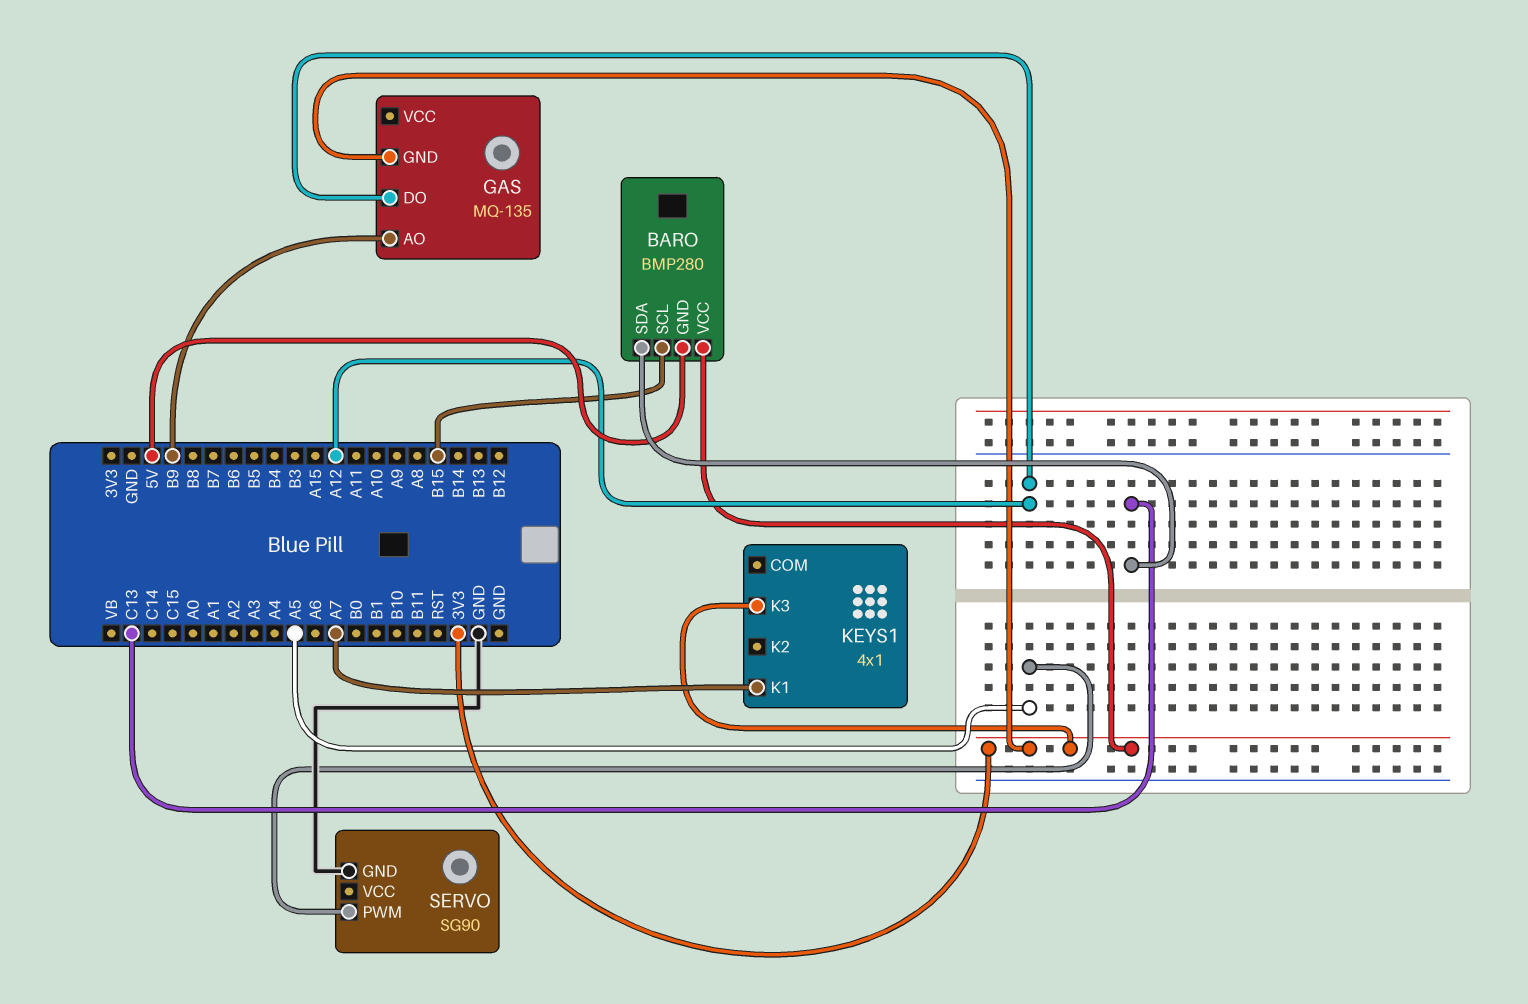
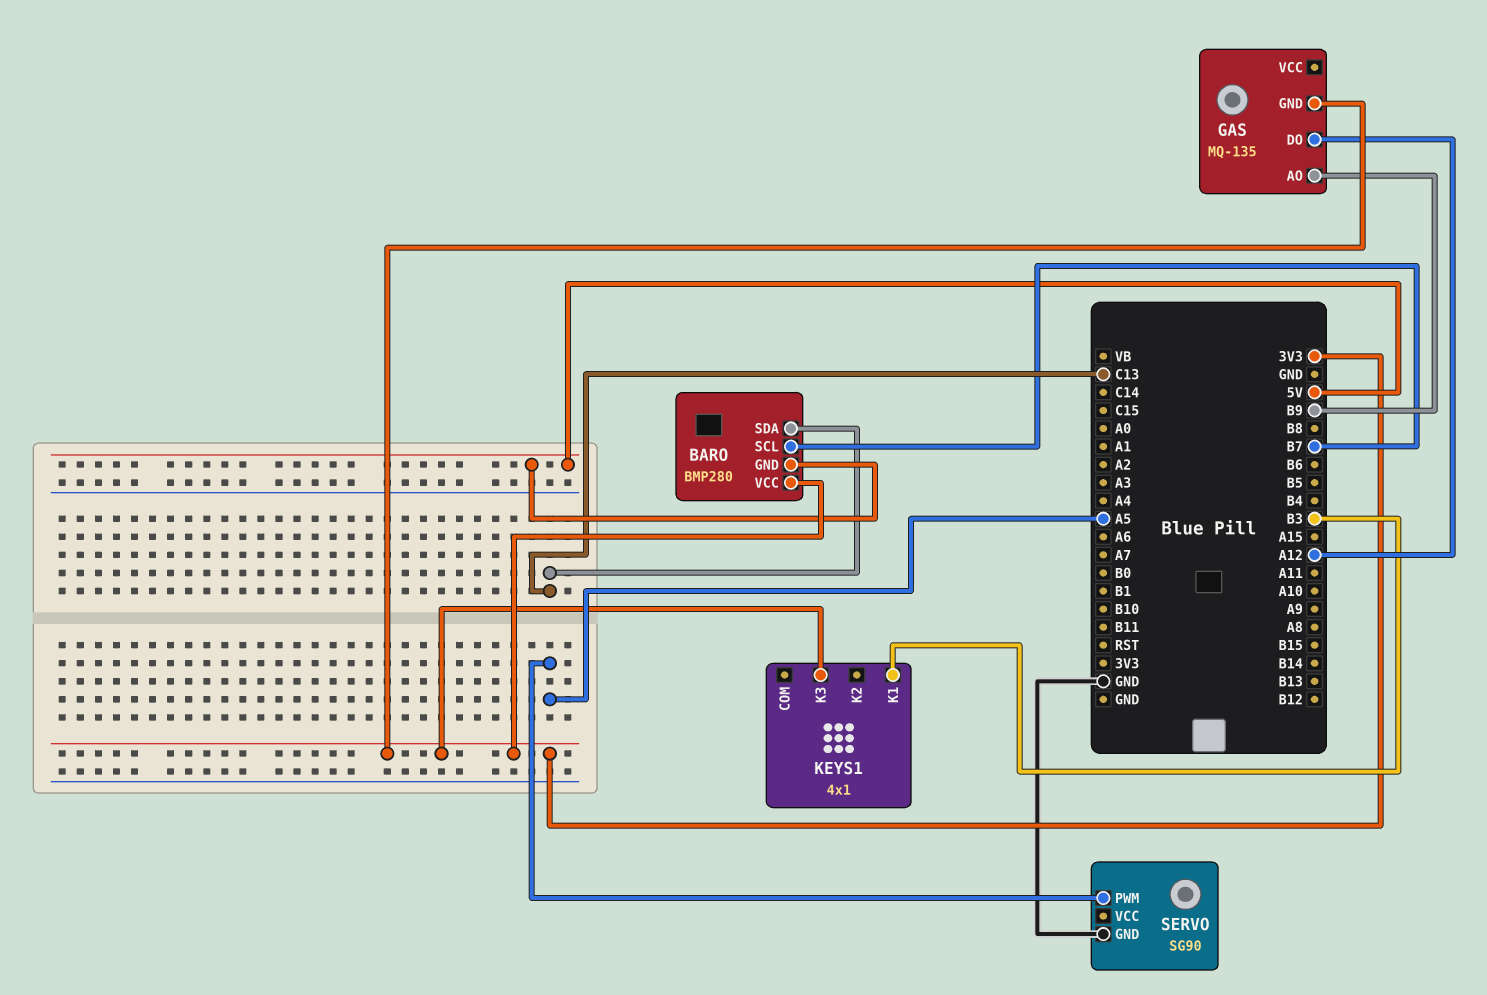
BARO pin SCL: B15 -> B7
KEYS1 pin K1: A7 -> B3

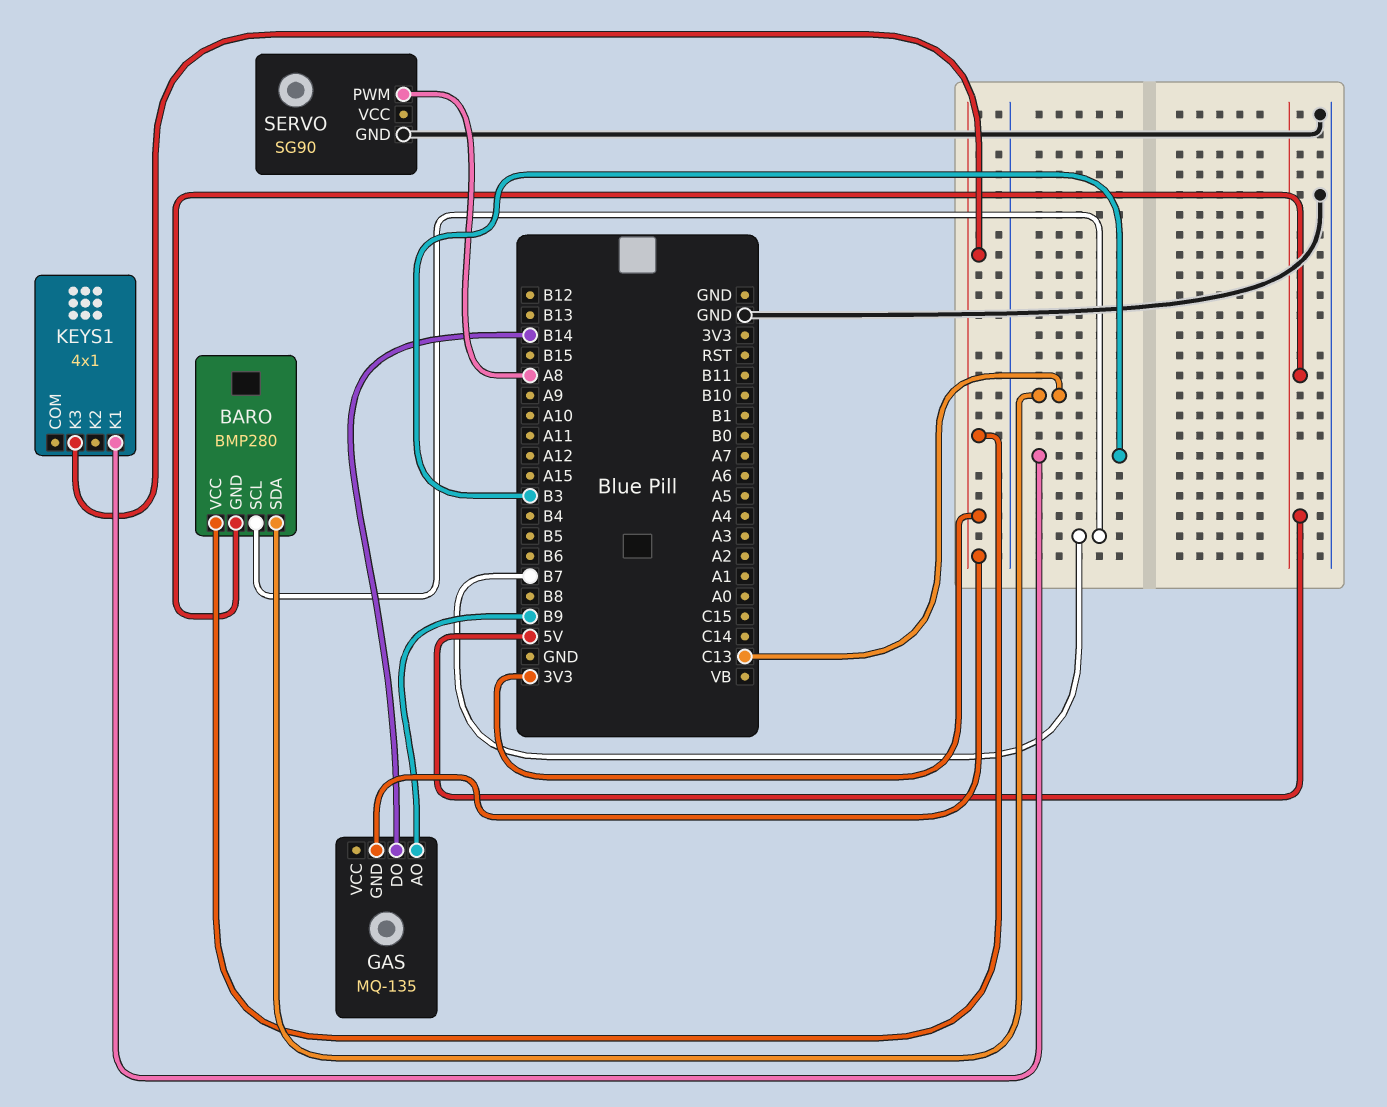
GAS pin DO: A12 -> B14
SERVO pin PWM: A5 -> A8

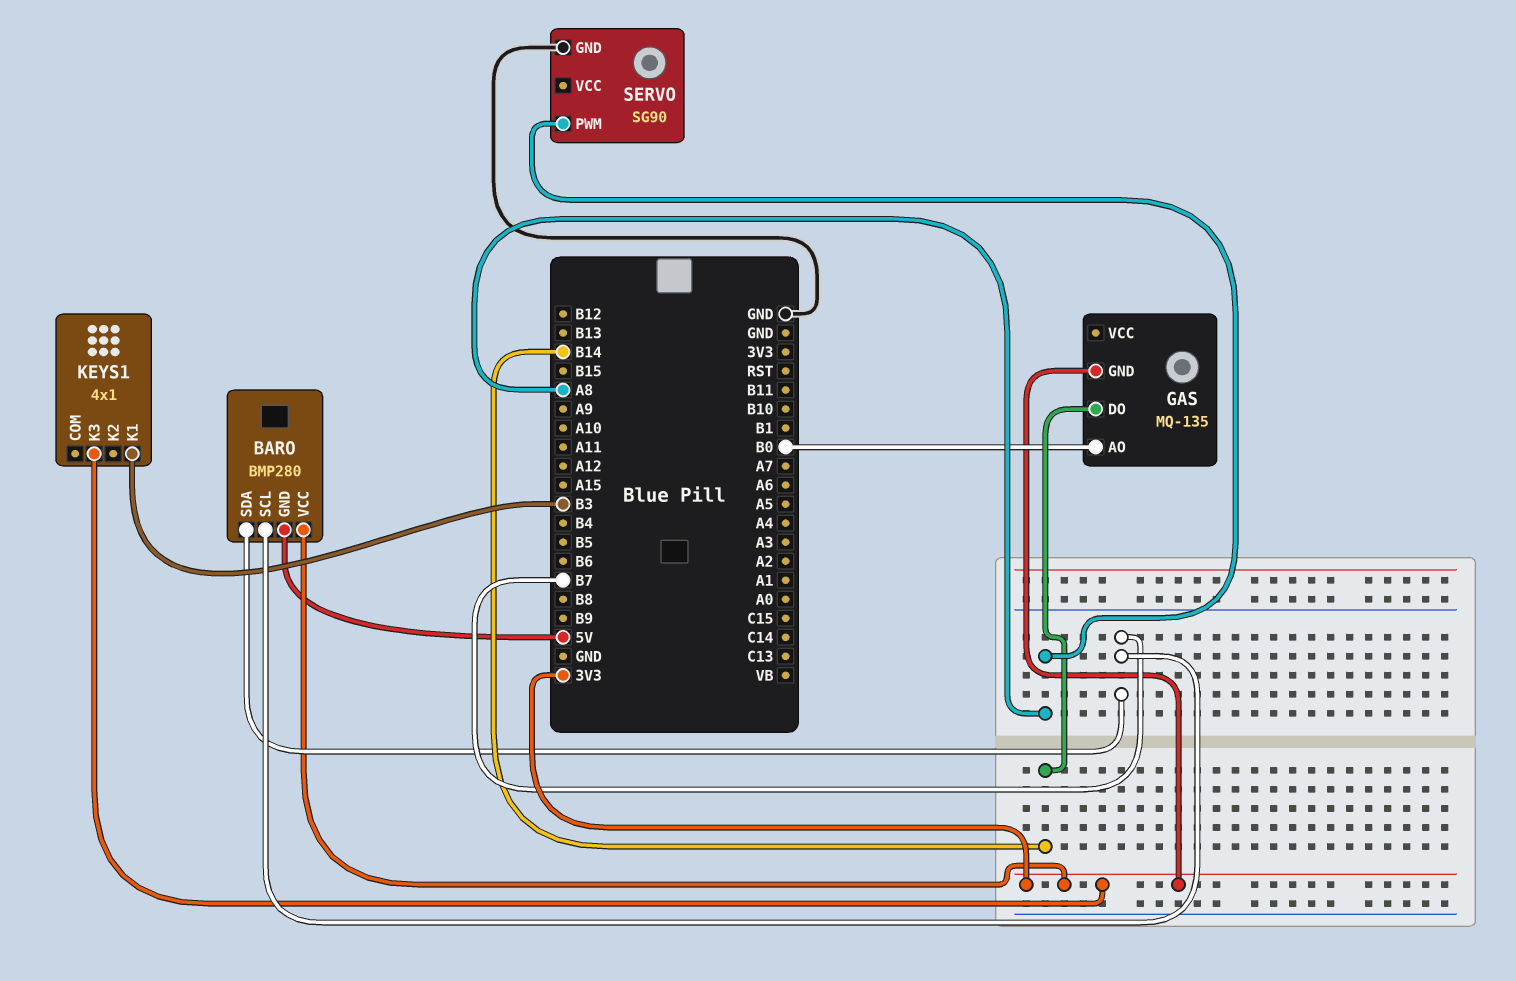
BARO pin SDA: C13 -> B7
GAS pin AO: B9 -> B0

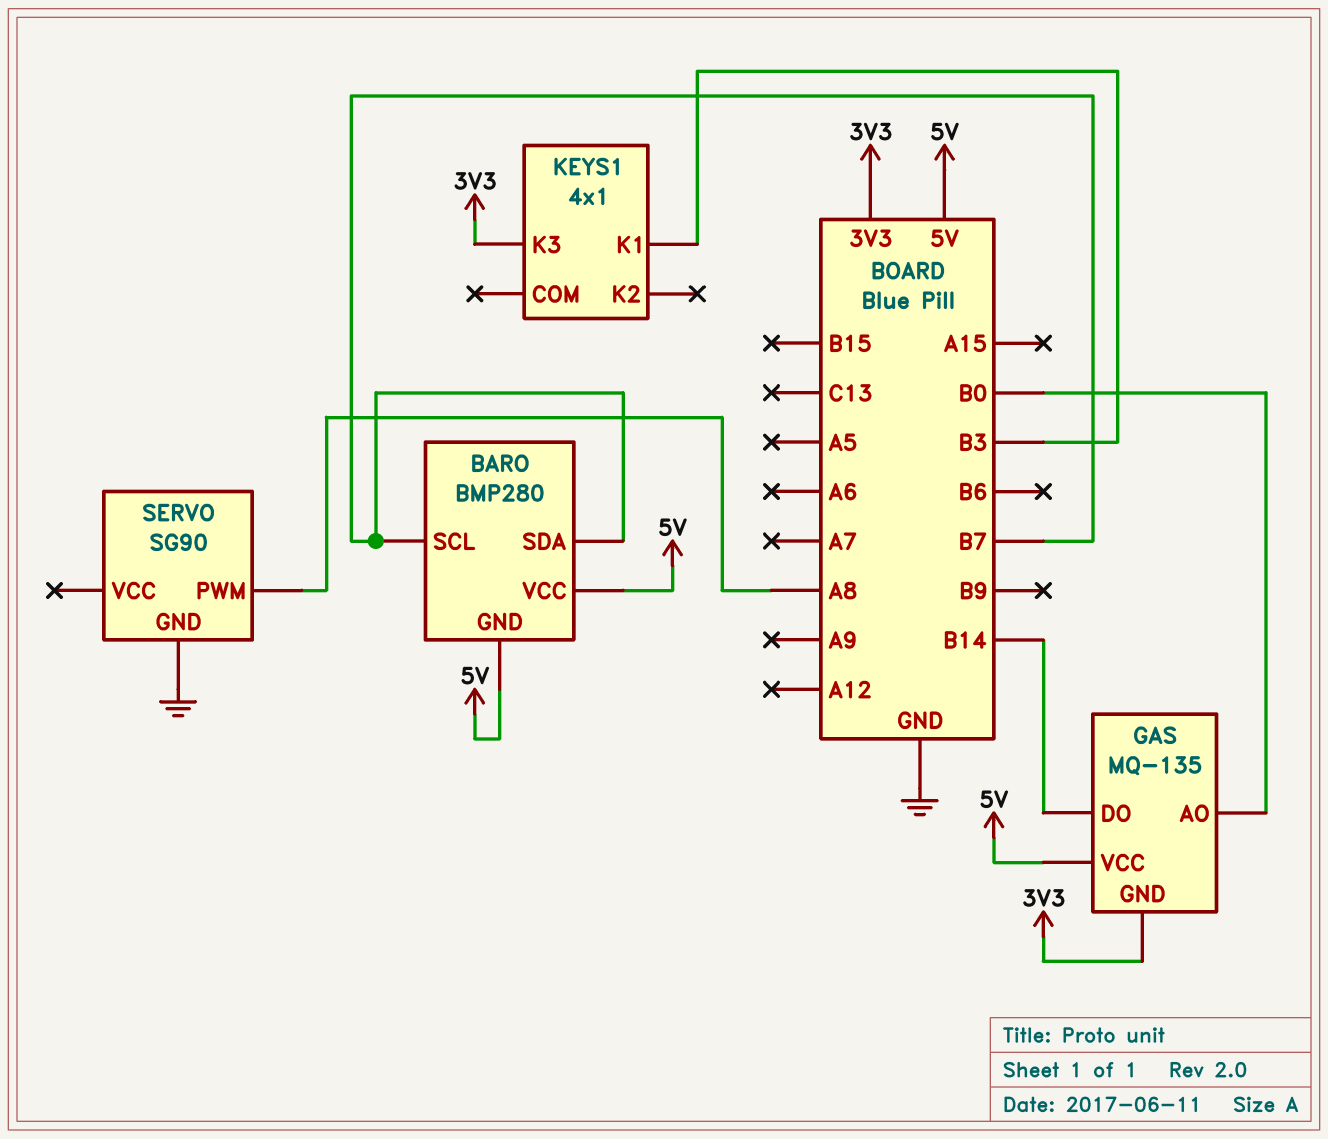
BARO pin VCC: 3V3 -> 5V
GAS pin VCC: none -> 5V

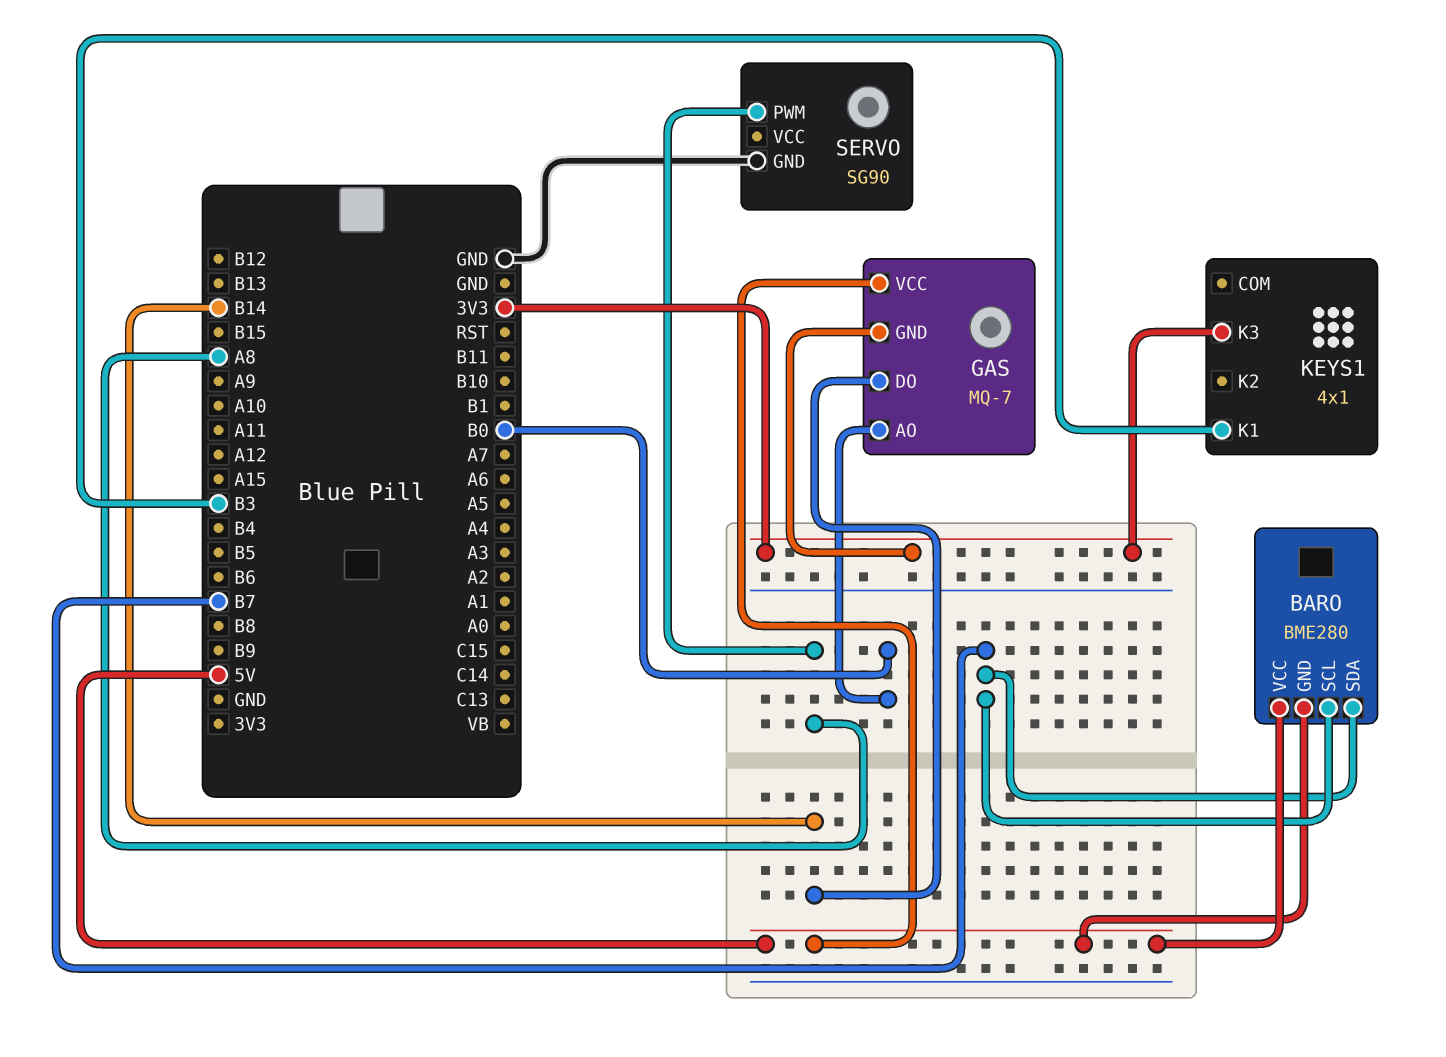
BARO: BMP280 -> BME280
GAS: MQ-135 -> MQ-7

